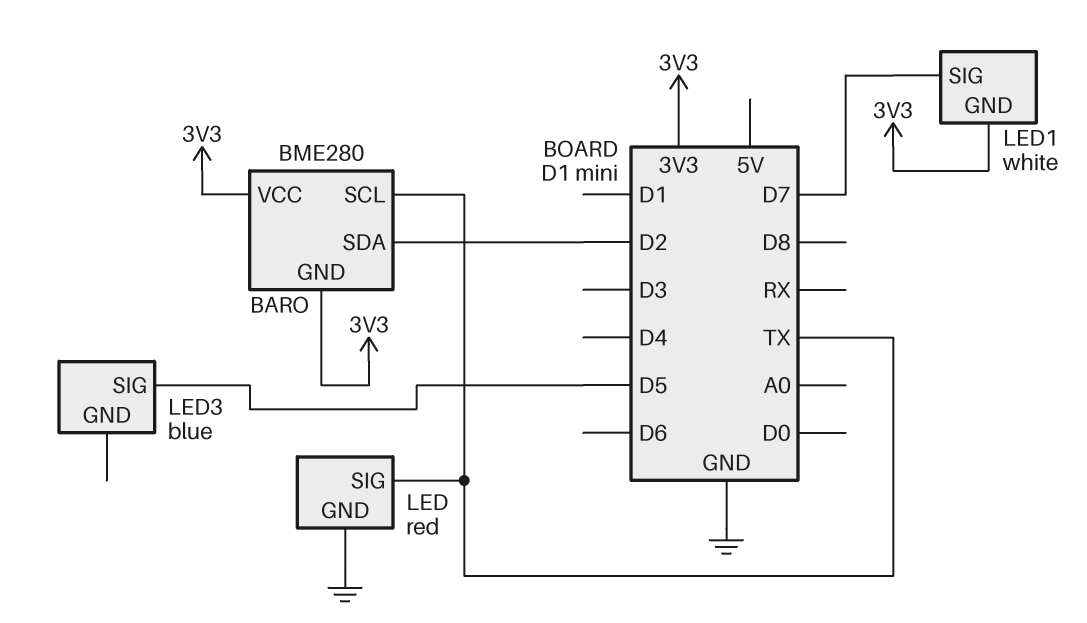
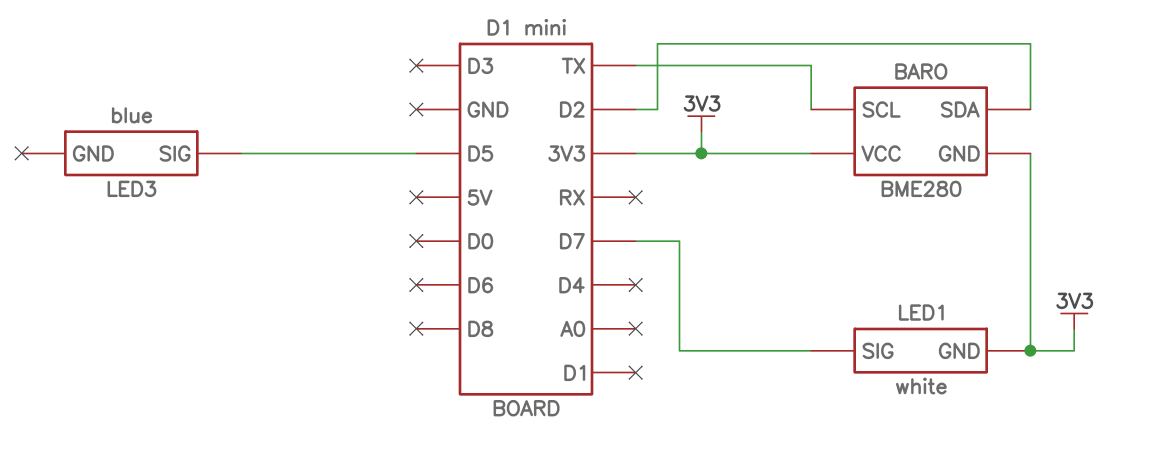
LED: red -> none
LED pin GND: GND -> none
LED pin SIG: TX -> none

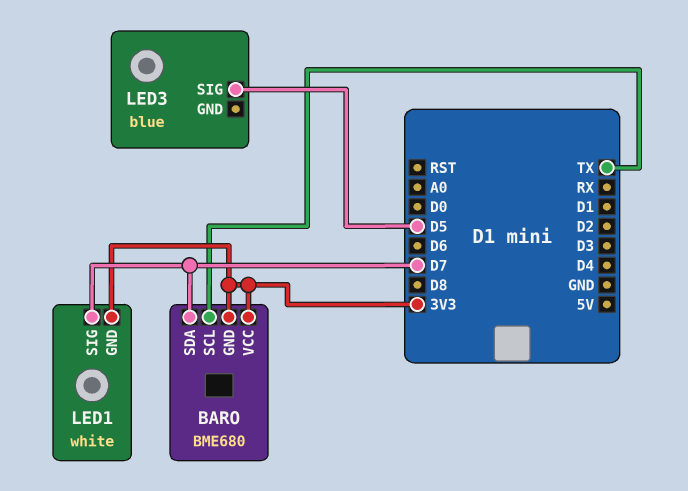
BARO: BME280 -> BME680
BARO pin SDA: D2 -> D7

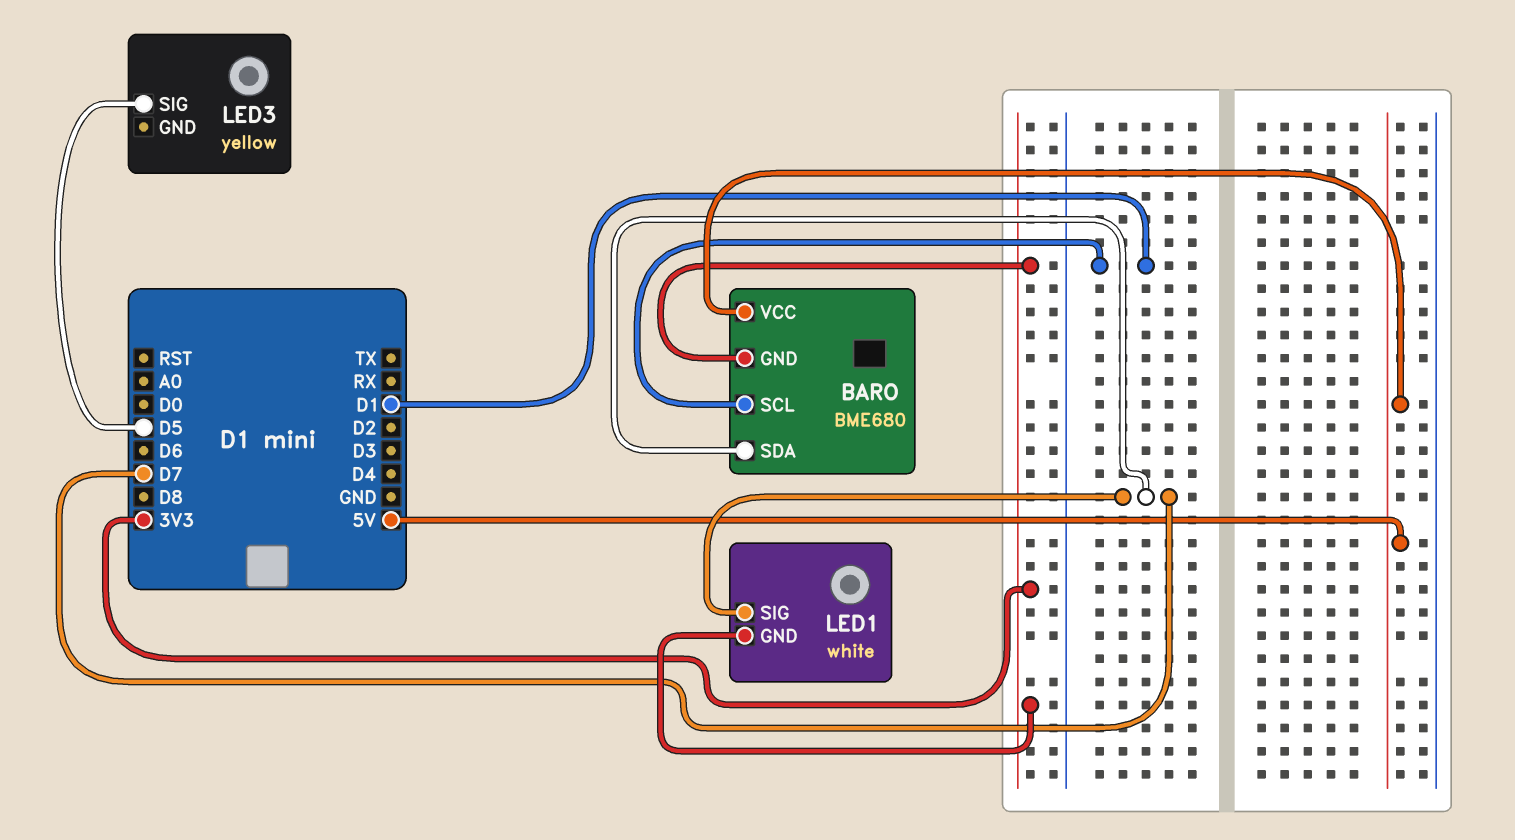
BARO pin SCL: TX -> D1
BARO pin VCC: 3V3 -> 5V
LED3: blue -> yellow

